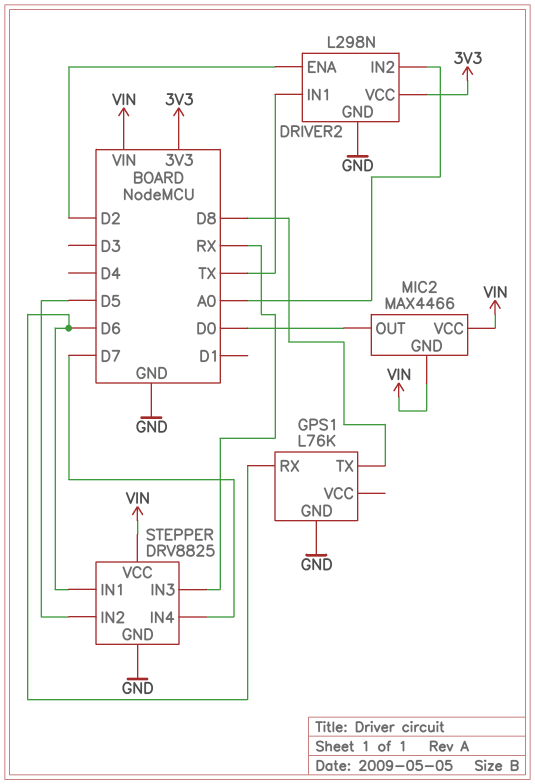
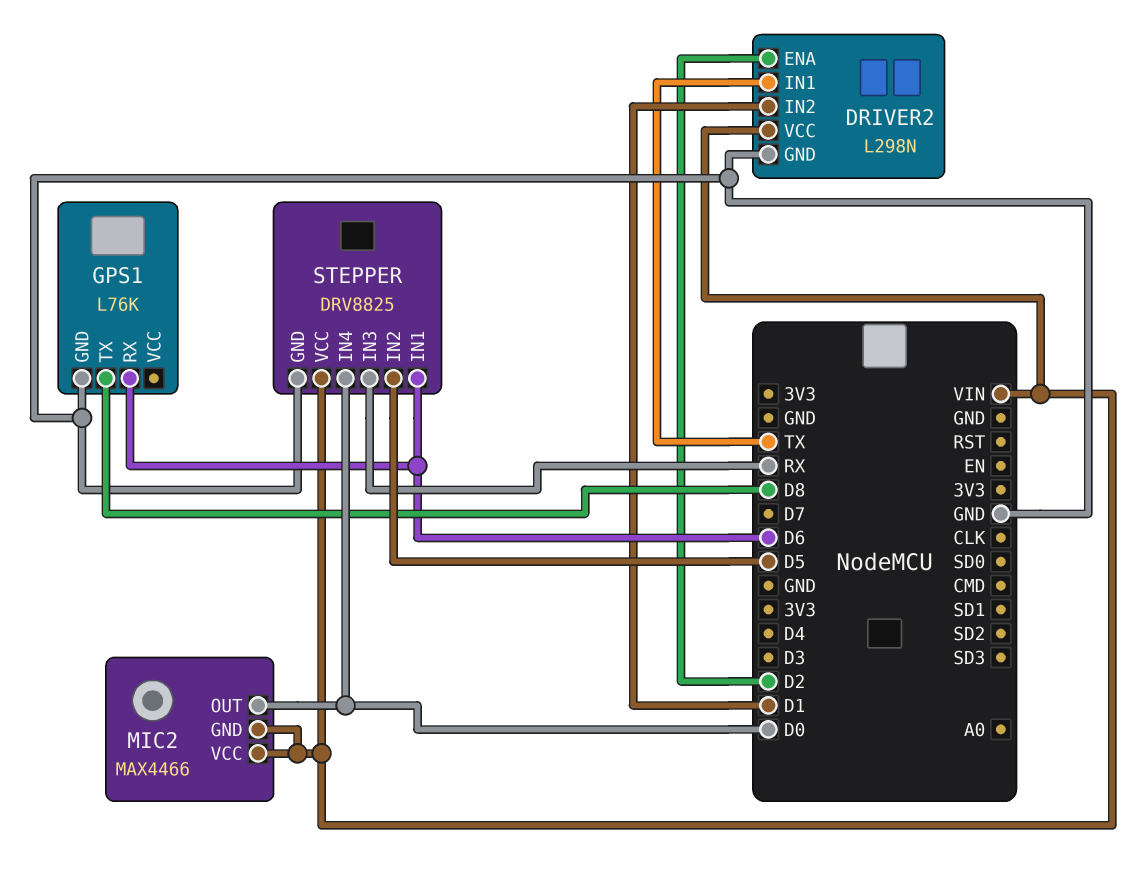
DRIVER2 pin IN2: A0 -> D1
DRIVER2 pin VCC: 3V3 -> VIN
STEPPER pin IN4: D7 -> D0

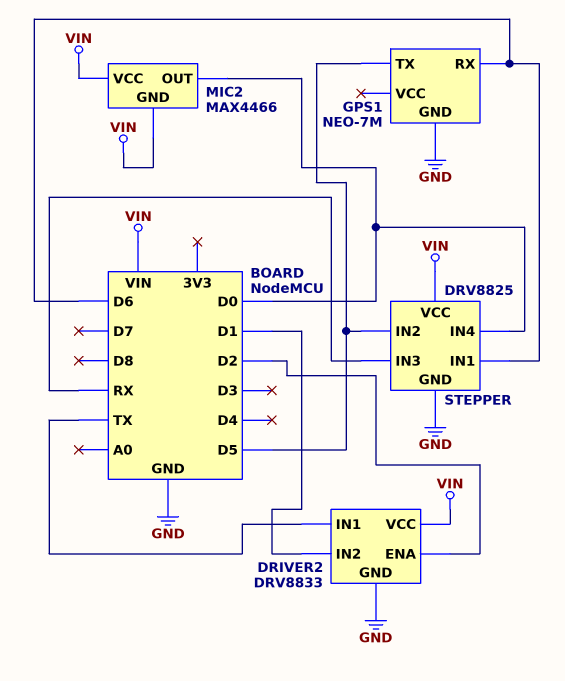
DRIVER2: L298N -> DRV8833
GPS1: L76K -> NEO-7M
GPS1 pin TX: D8 -> D5

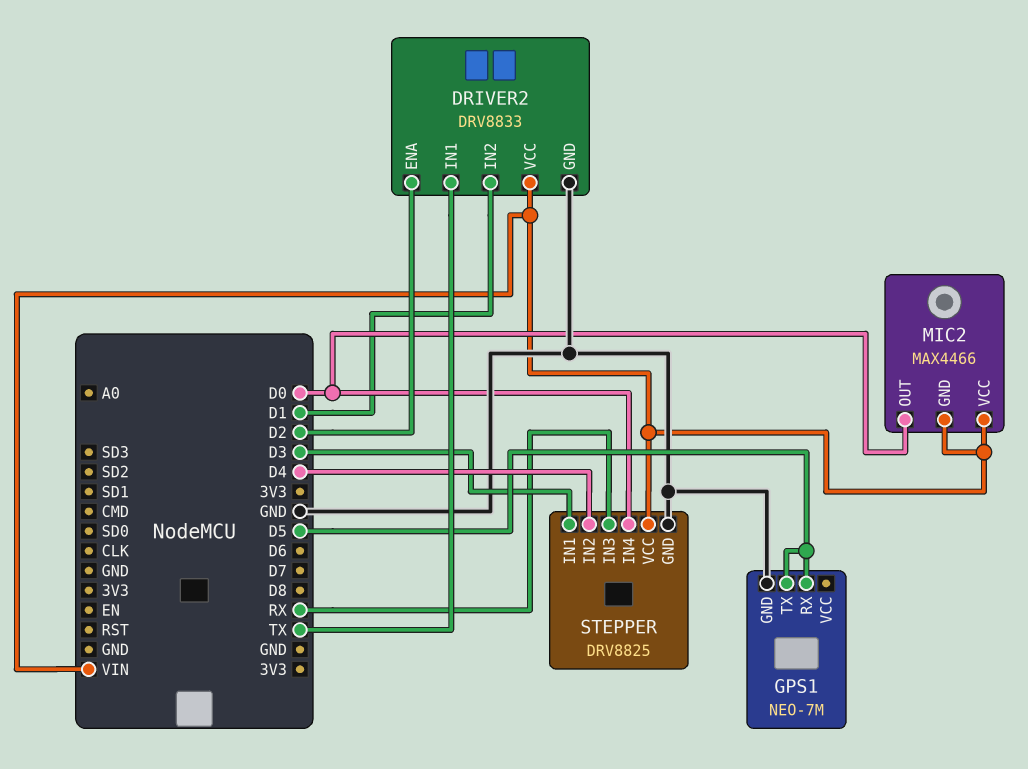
GPS1 pin RX: D6 -> D5
STEPPER pin IN1: D6 -> D3
STEPPER pin IN2: D5 -> D4

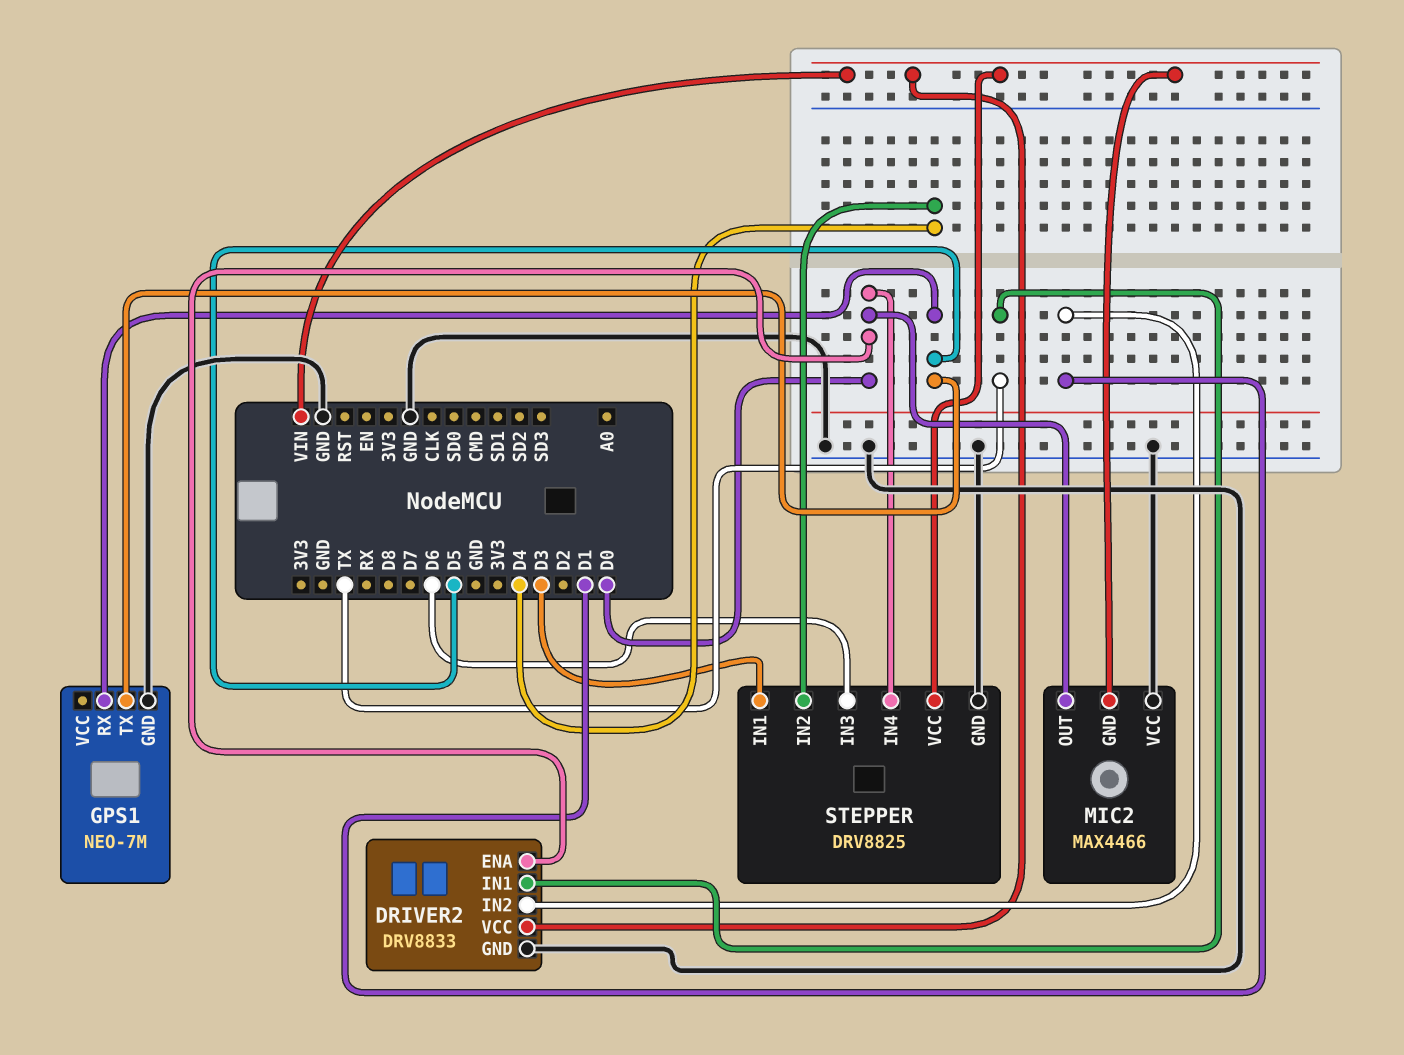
DRIVER2 pin ENA: D2 -> D0
MIC2 pin VCC: VIN -> GND
STEPPER pin IN3: RX -> D6

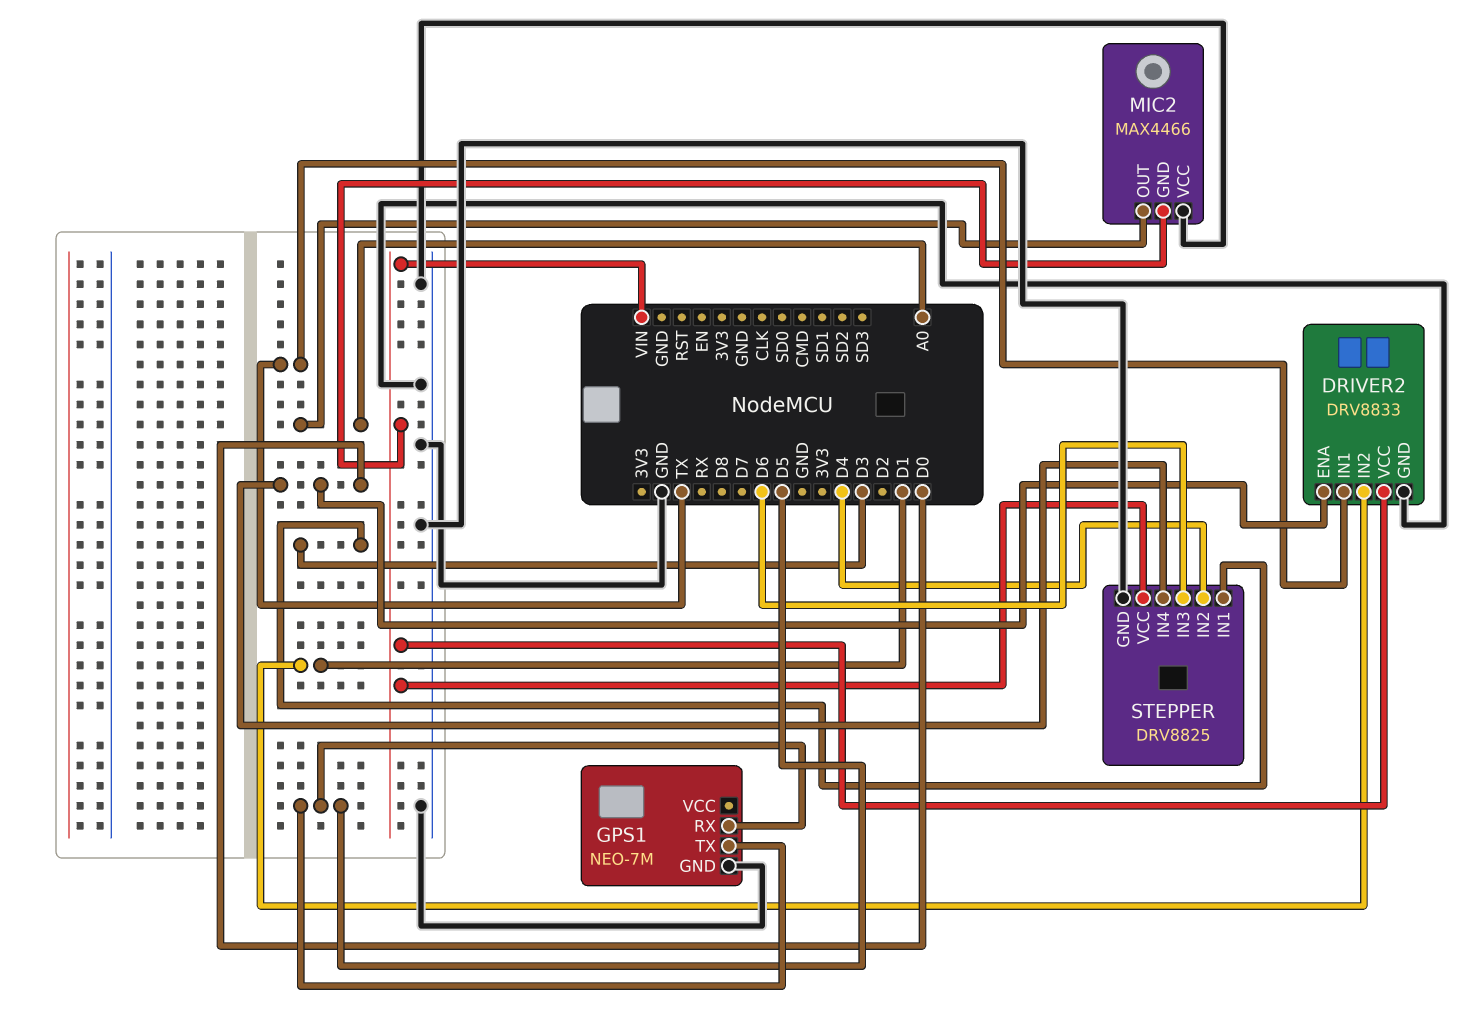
MIC2 pin OUT: D0 -> A0

